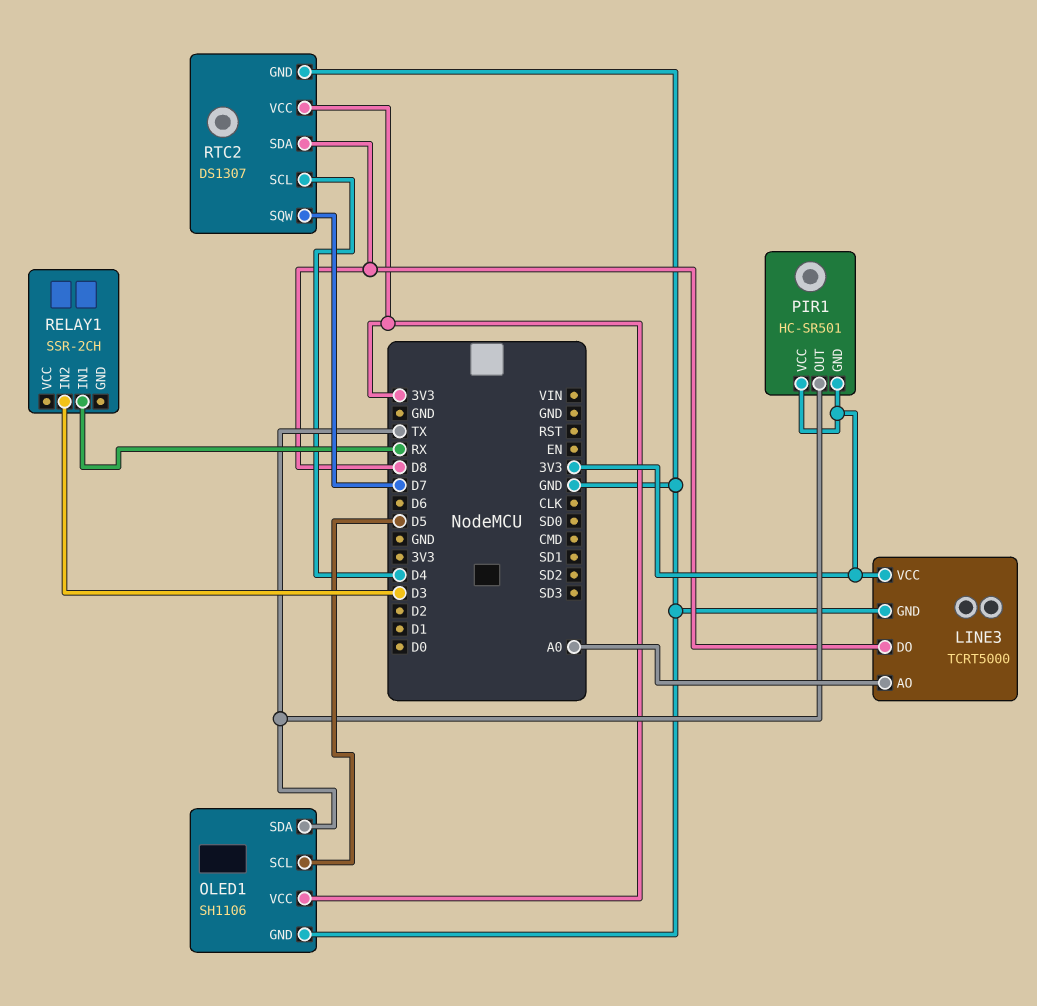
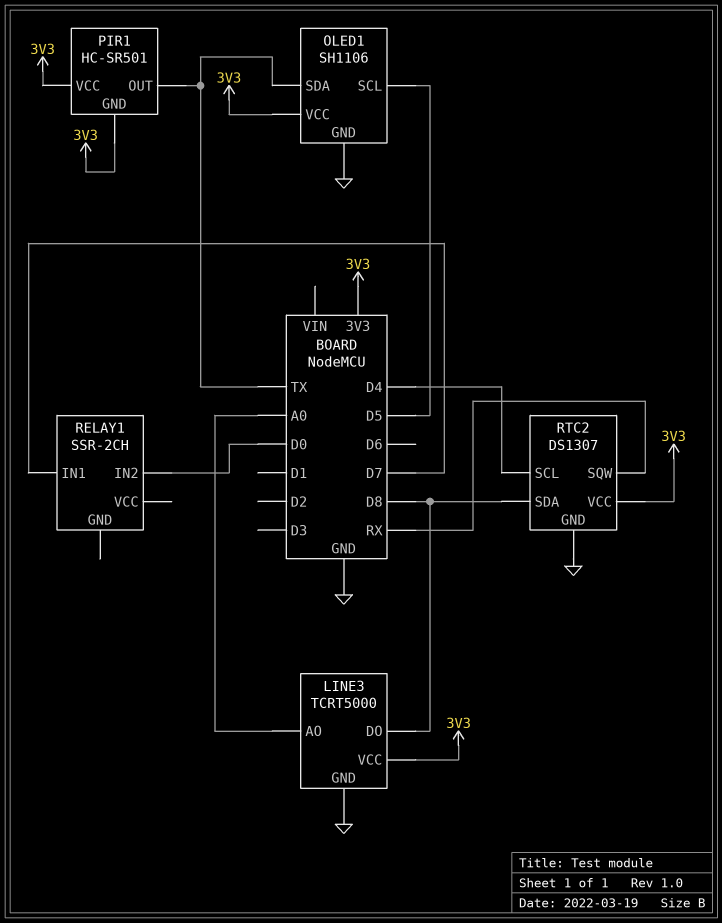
RELAY1 pin IN1: RX -> D7
RELAY1 pin IN2: D3 -> D0
RTC2 pin SQW: D7 -> RX

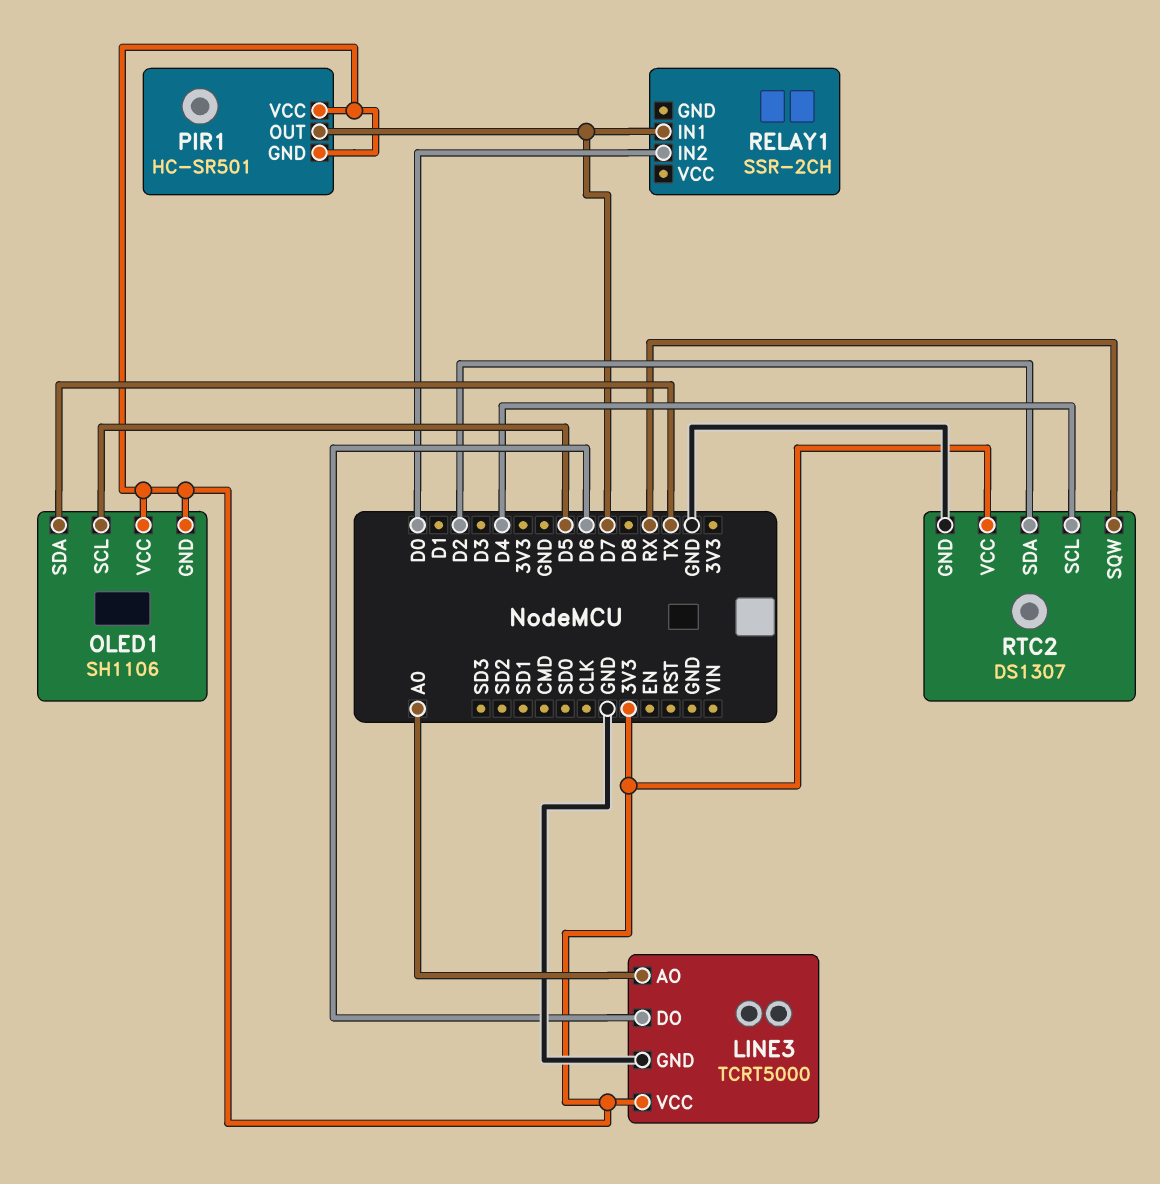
LINE3 pin DO: D8 -> D6
OLED1 pin GND: GND -> 3V3
PIR1 pin OUT: TX -> D7
RTC2 pin SDA: D8 -> D2

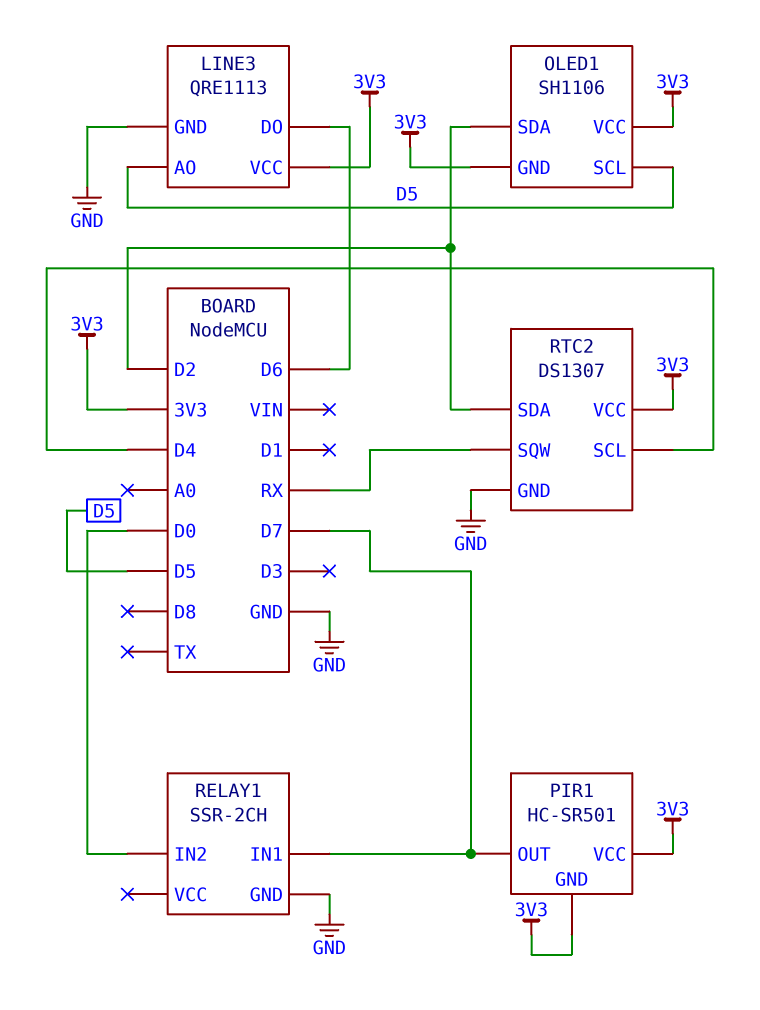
LINE3: TCRT5000 -> QRE1113
LINE3 pin AO: A0 -> D5
OLED1 pin SDA: TX -> D2
RELAY1 pin GND: none -> GND

